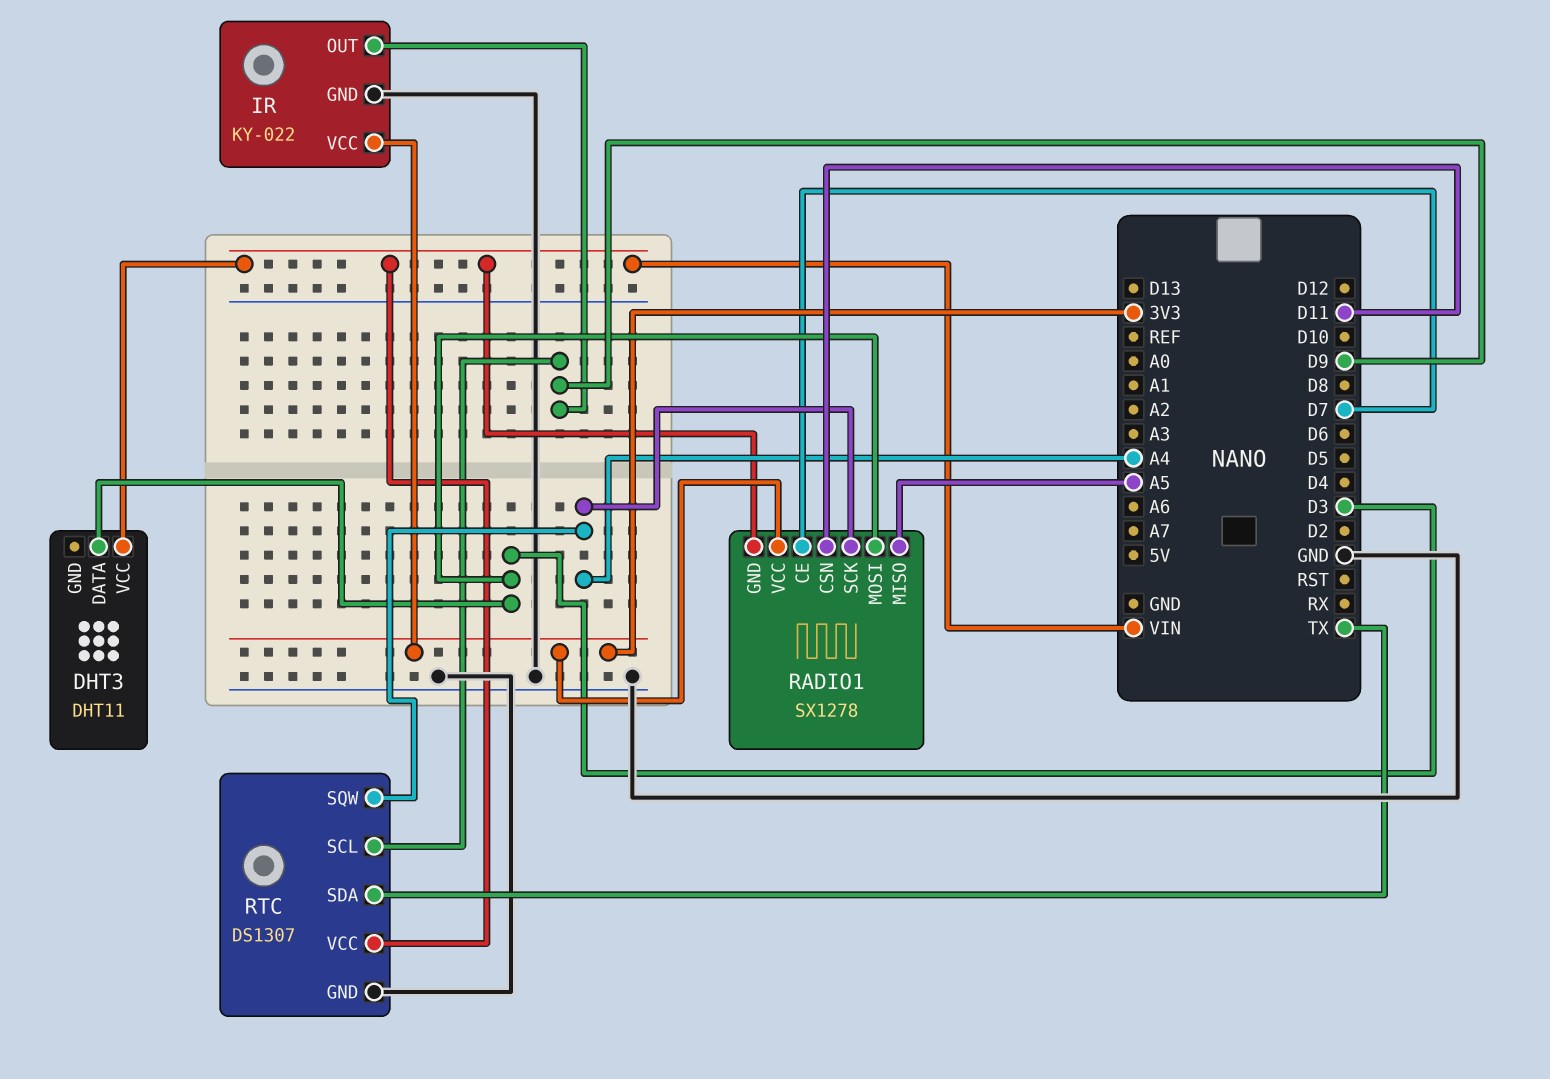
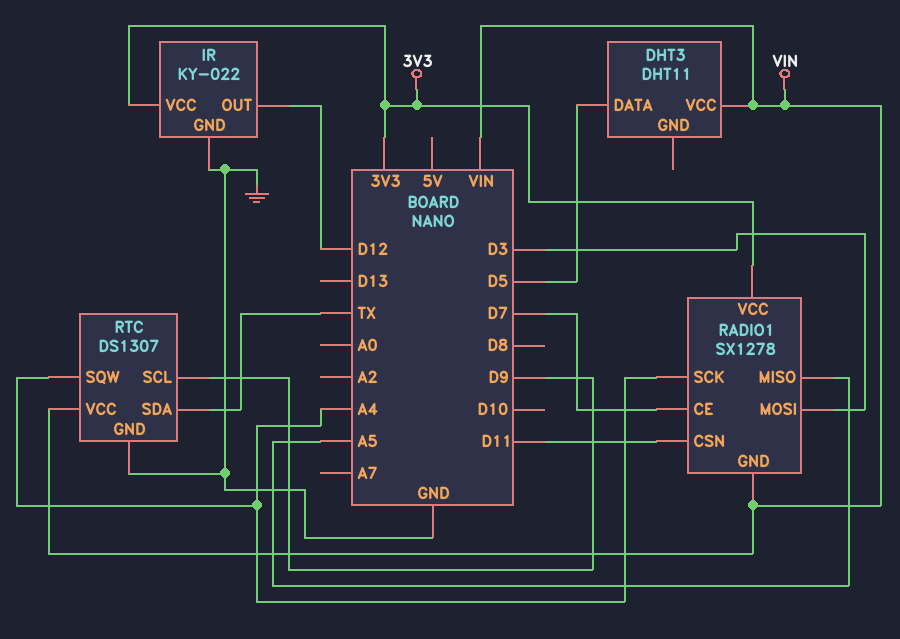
DHT3 pin DATA: D3 -> D5
IR pin OUT: D9 -> D12

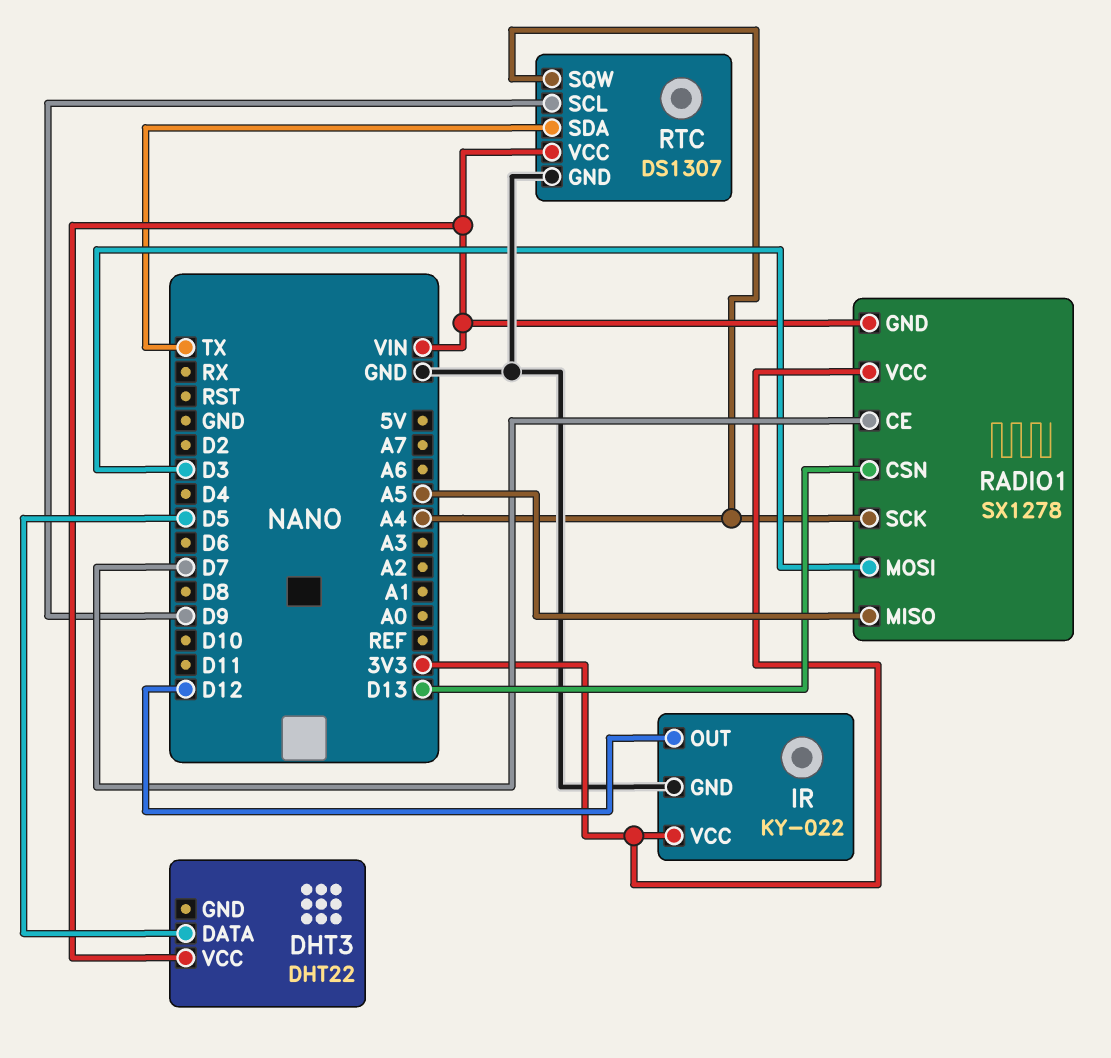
DHT3: DHT11 -> DHT22
RADIO1 pin CSN: D11 -> D13

